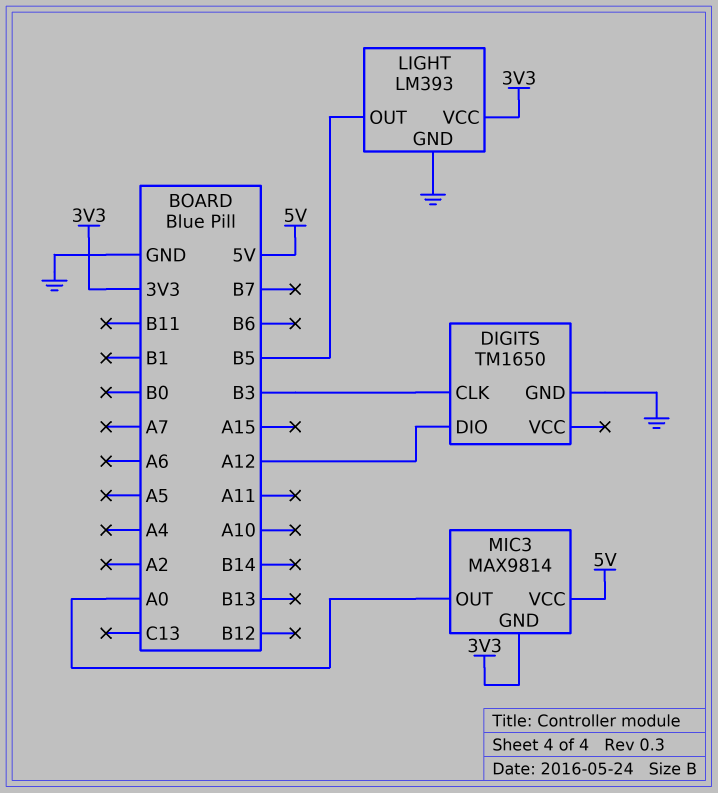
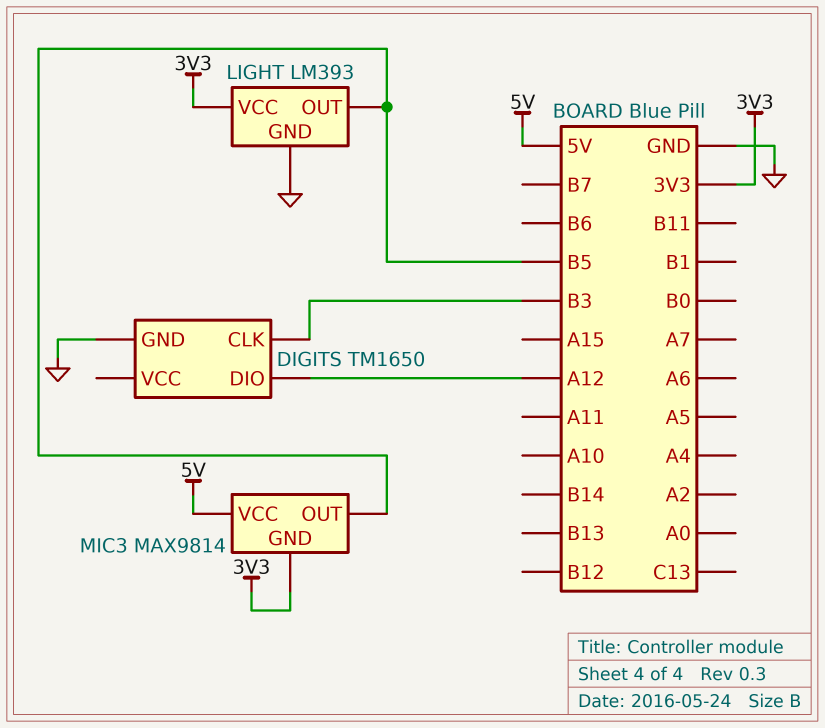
MIC3 pin OUT: A0 -> B5

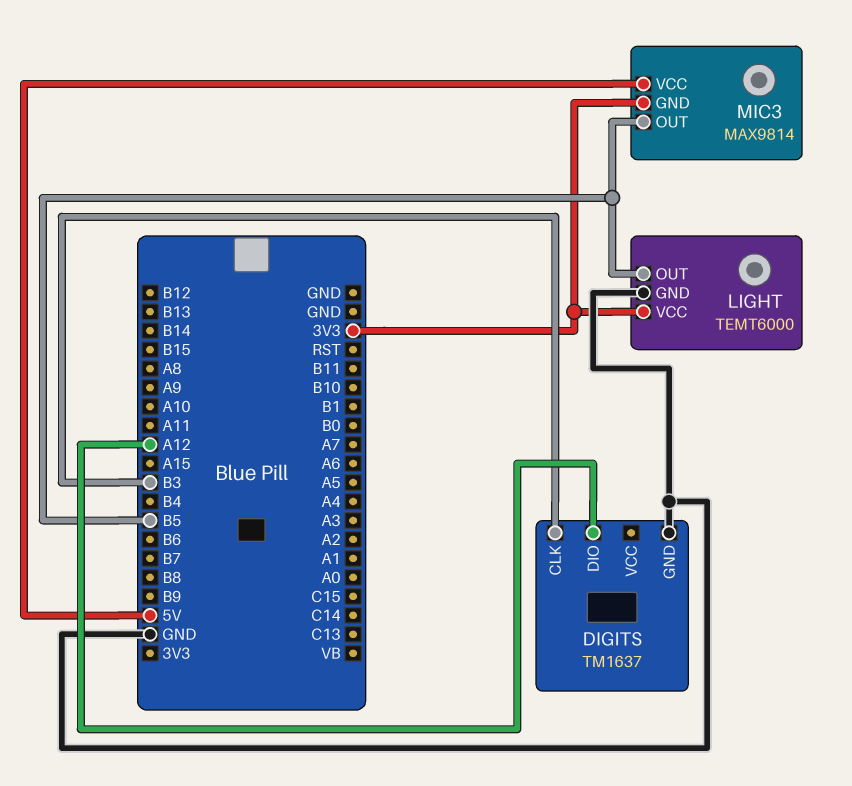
DIGITS: TM1650 -> TM1637
LIGHT: LM393 -> TEMT6000

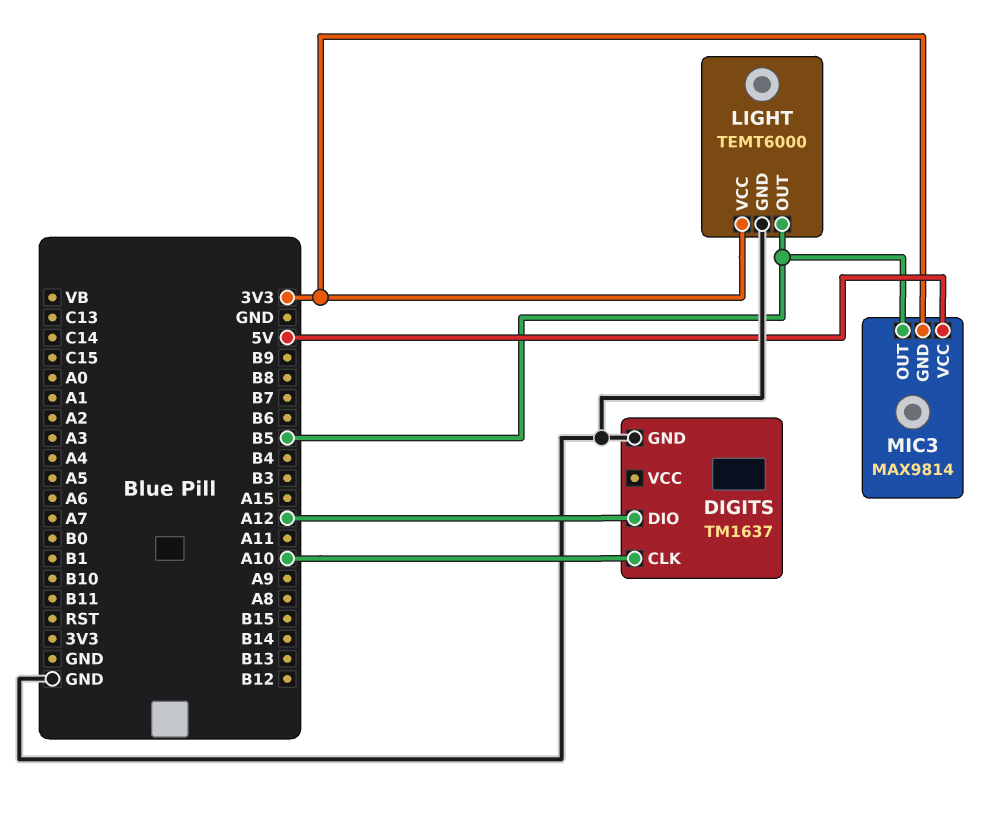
DIGITS pin CLK: B3 -> A10

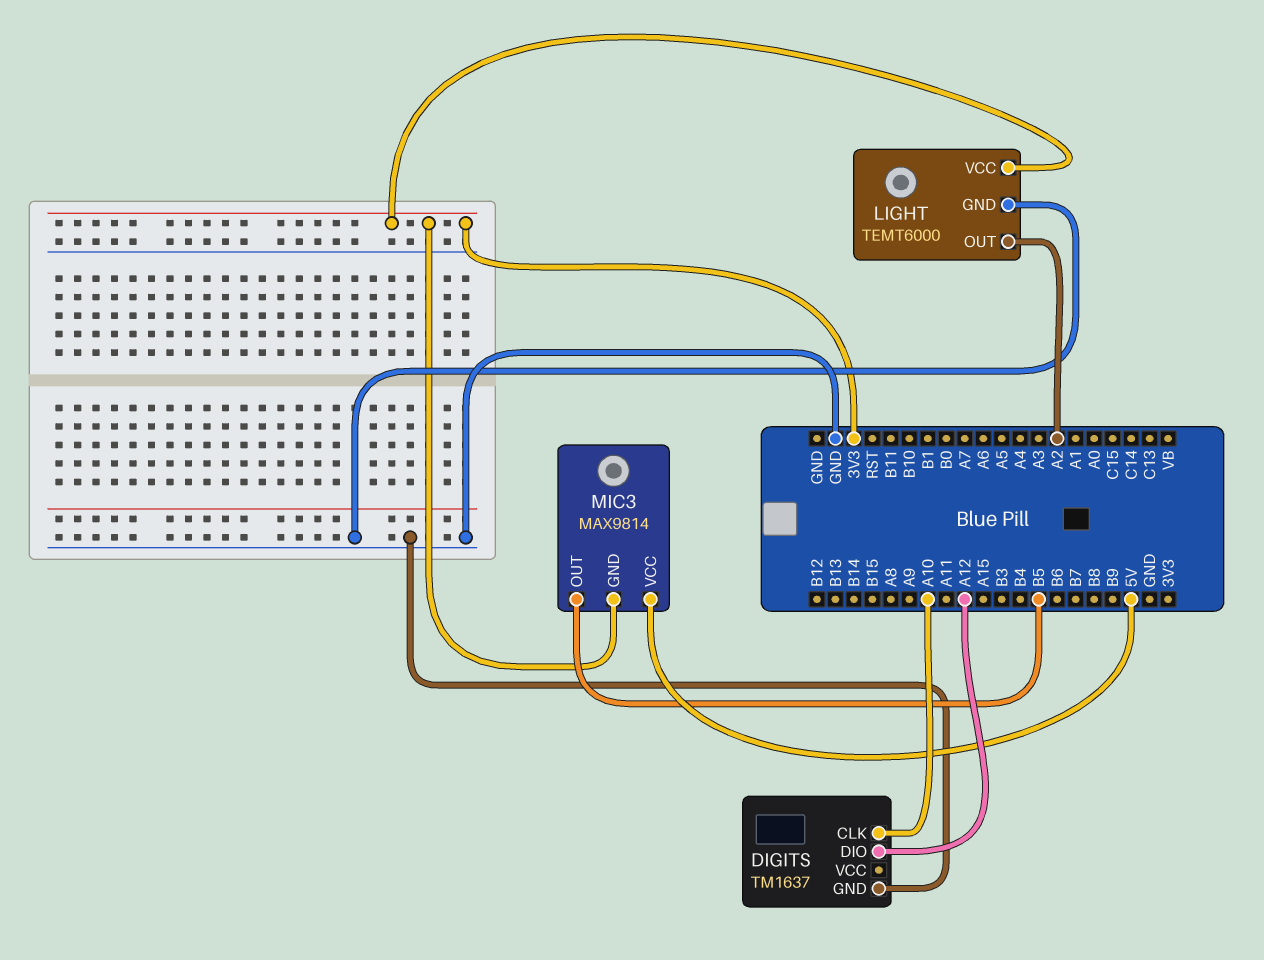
LIGHT pin OUT: B5 -> A2

